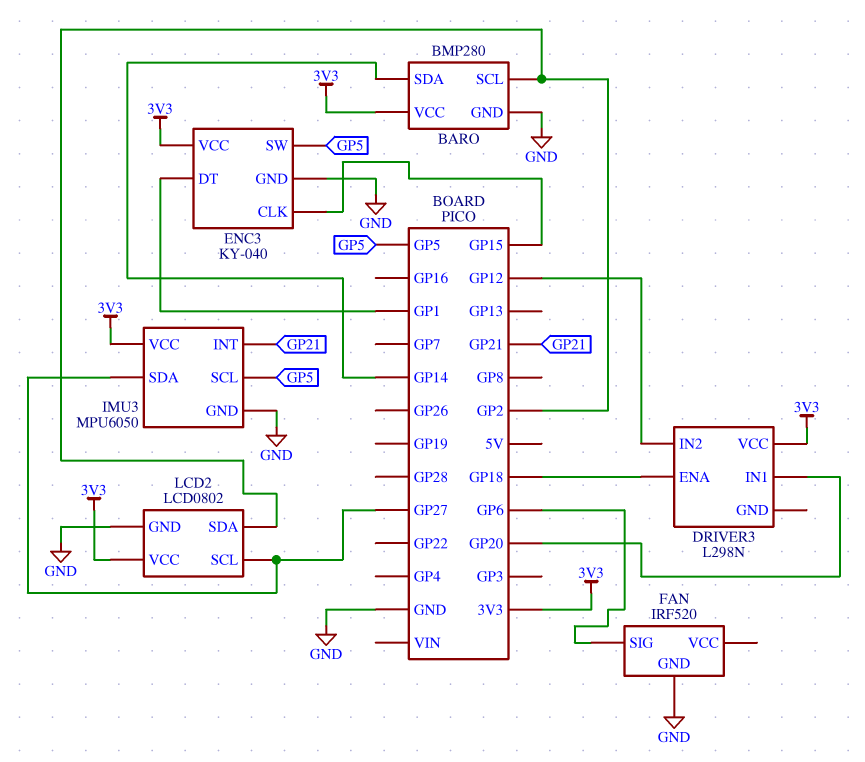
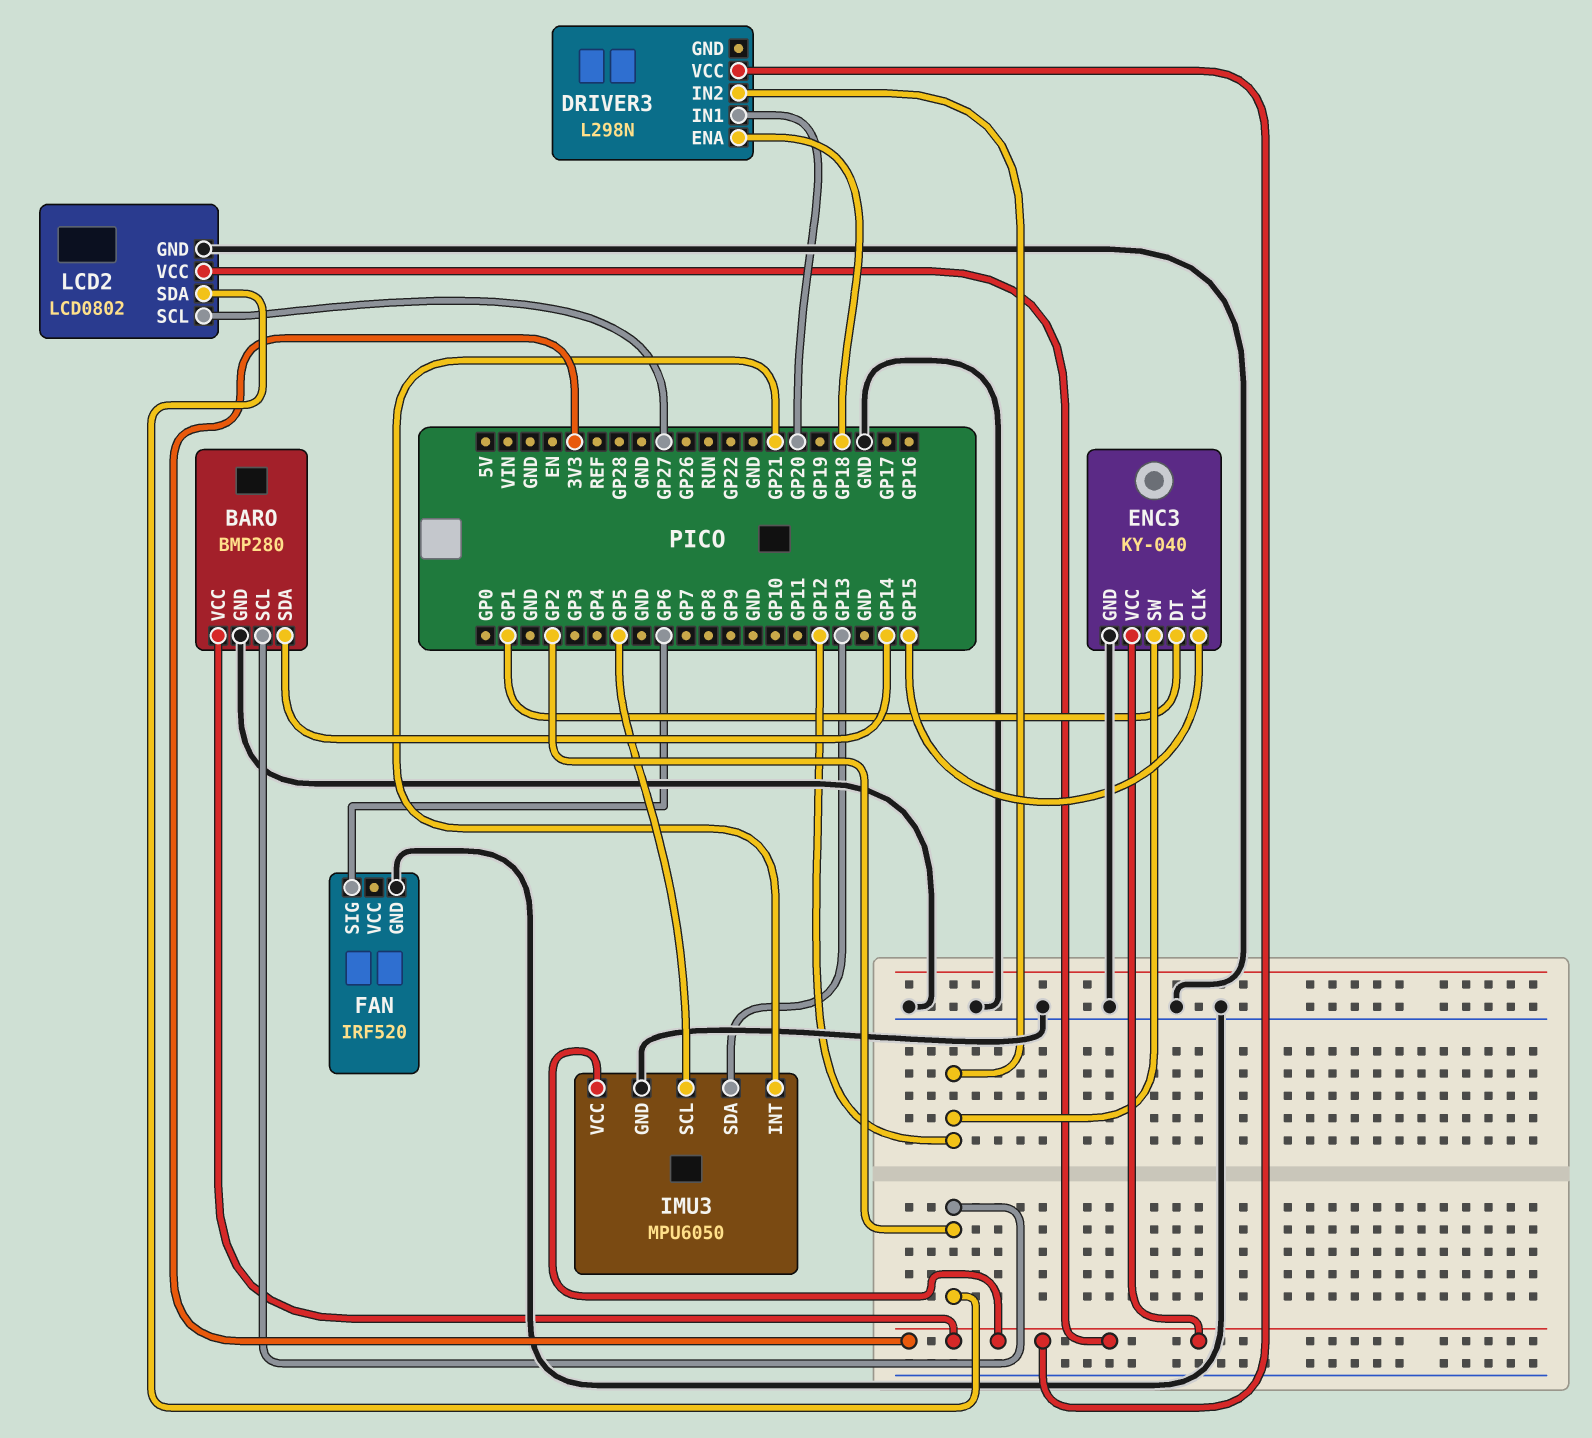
ENC3 pin SW: GP5 -> GP12
IMU3 pin SDA: GP27 -> GP13

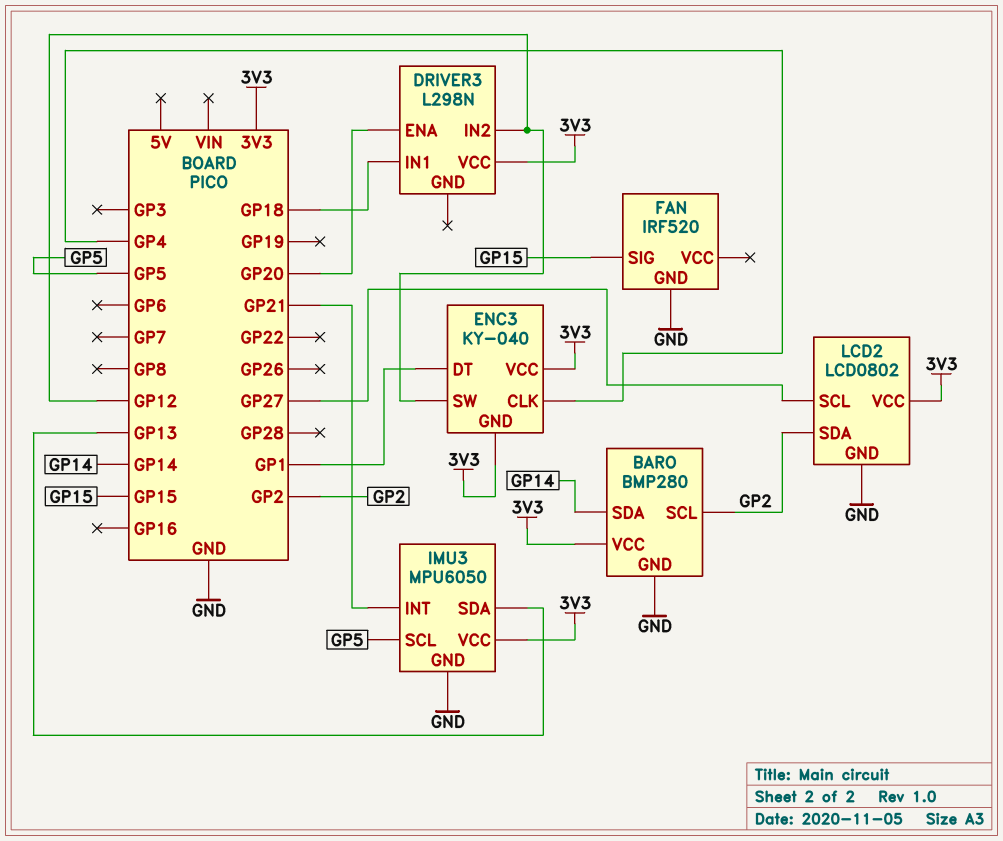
DRIVER3 pin ENA: GP18 -> GP20
DRIVER3 pin IN1: GP20 -> GP18
ENC3 pin CLK: GP15 -> GP4
ENC3 pin GND: GND -> 3V3
FAN pin SIG: GP6 -> GP15

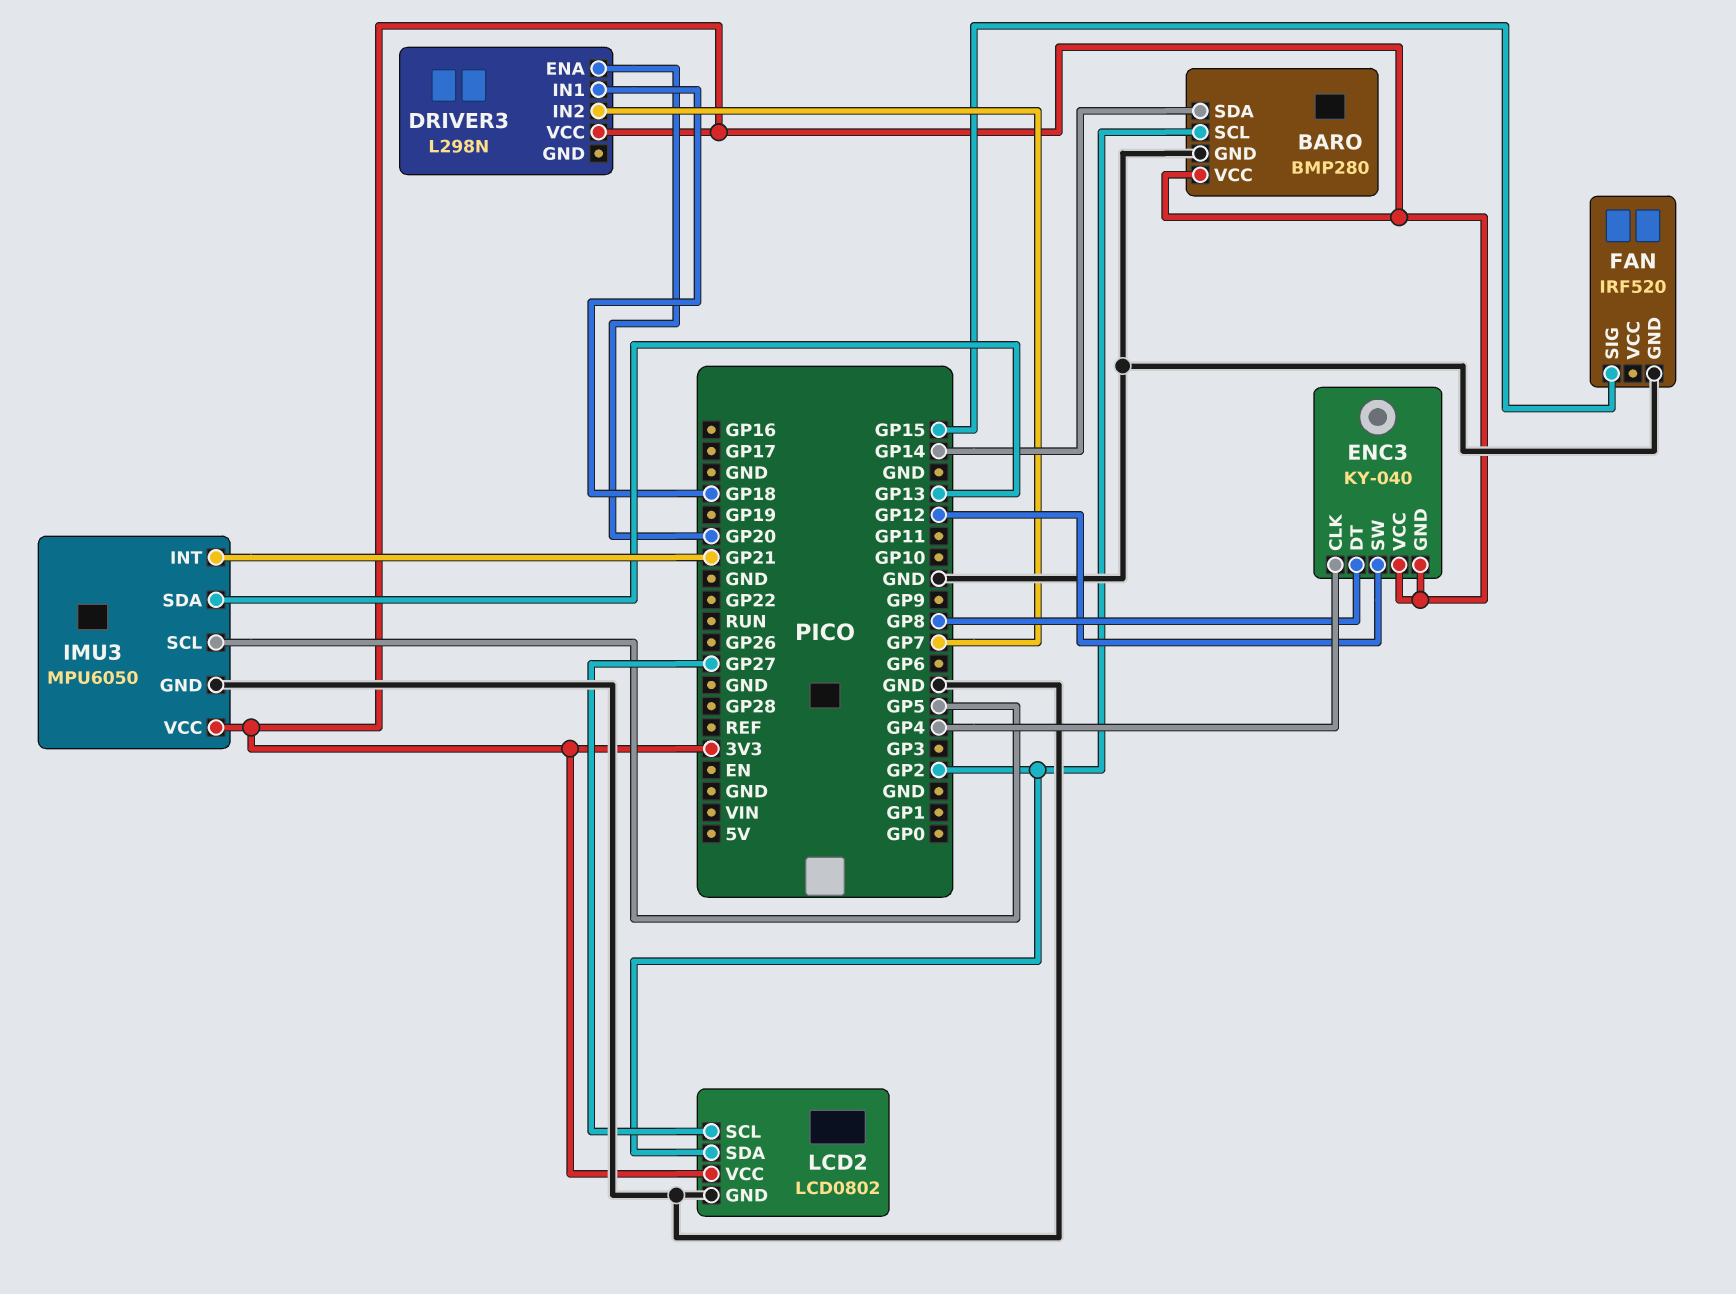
DRIVER3 pin IN2: GP12 -> GP7
ENC3 pin DT: GP1 -> GP8

